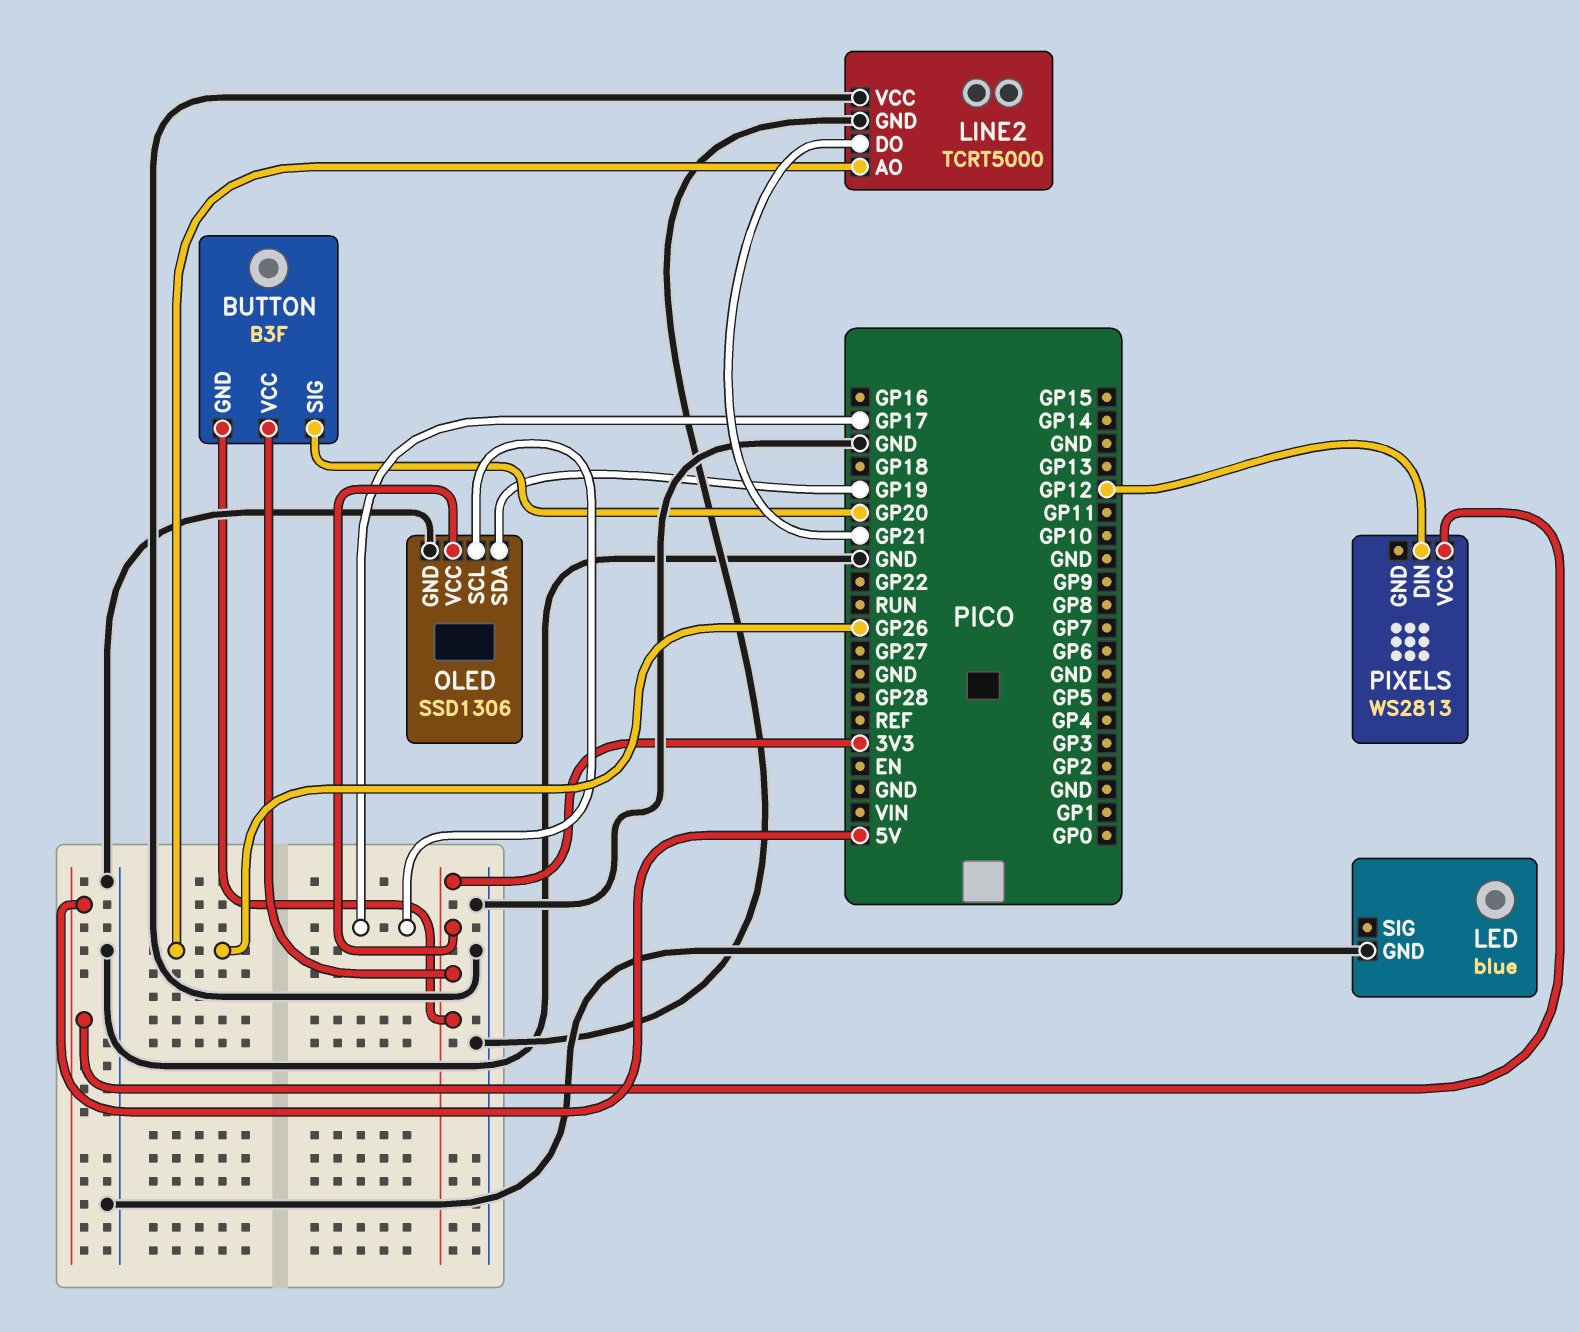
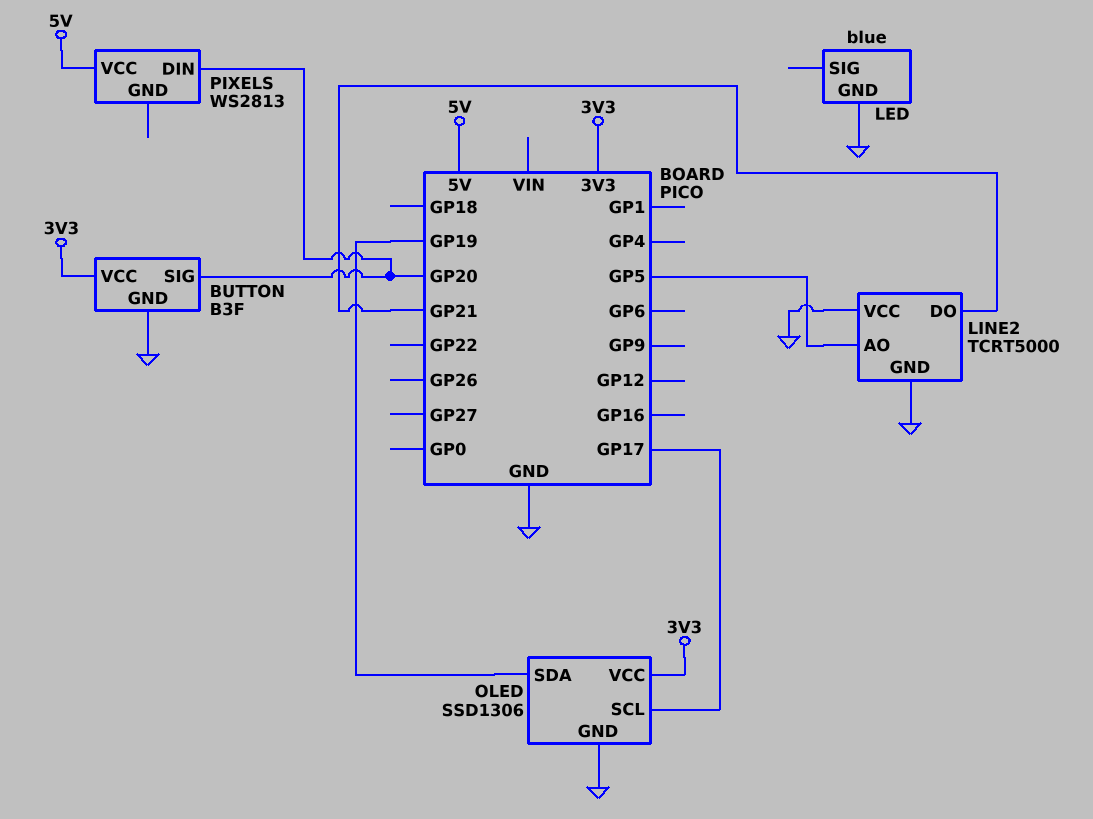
BUTTON pin GND: 3V3 -> GND
LINE2 pin AO: GP26 -> GP5
PIXELS pin DIN: GP12 -> GP20

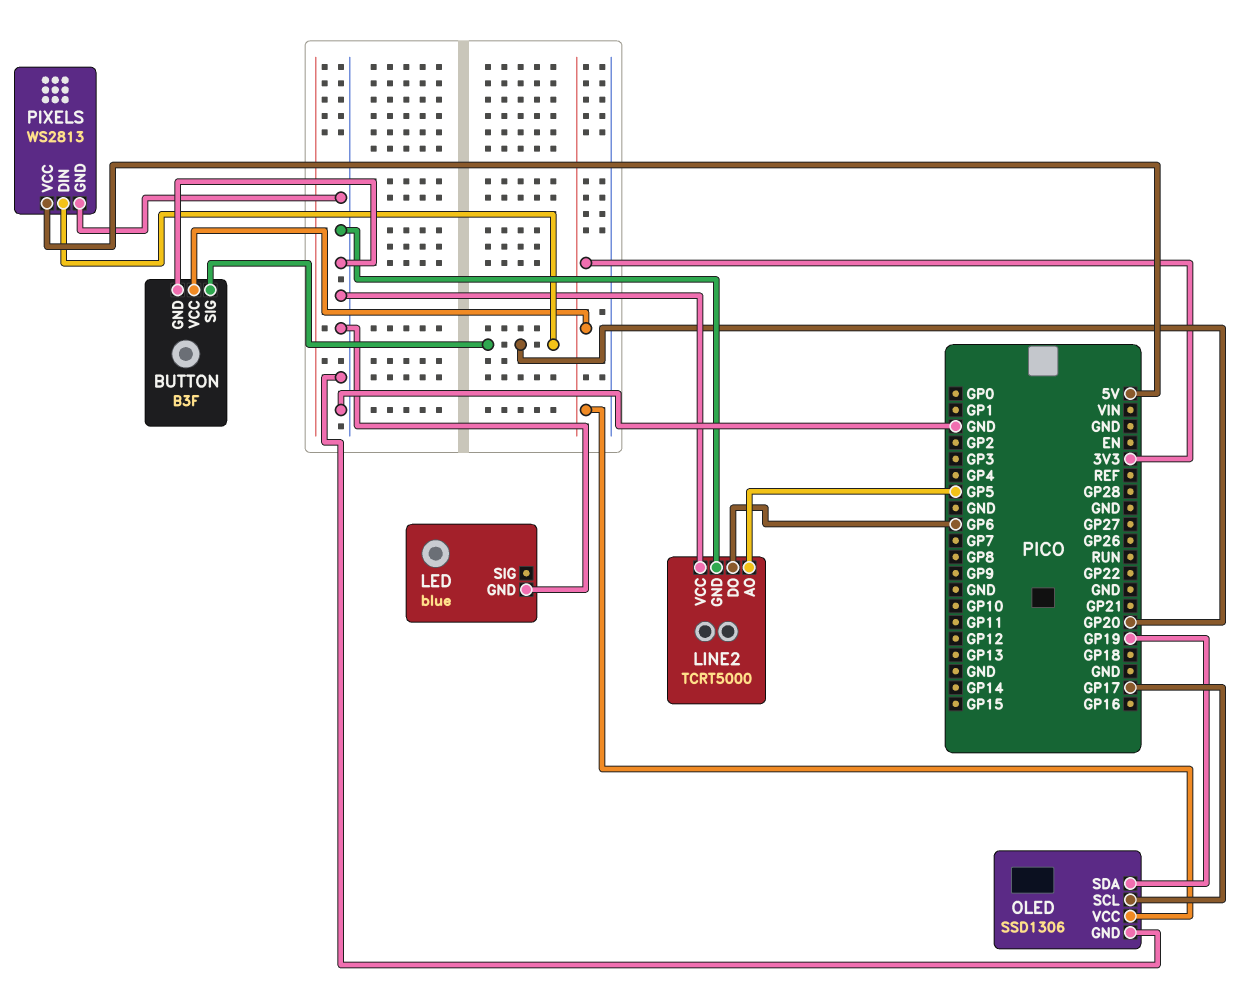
LINE2 pin DO: GP21 -> GP6
PIXELS pin GND: none -> GND

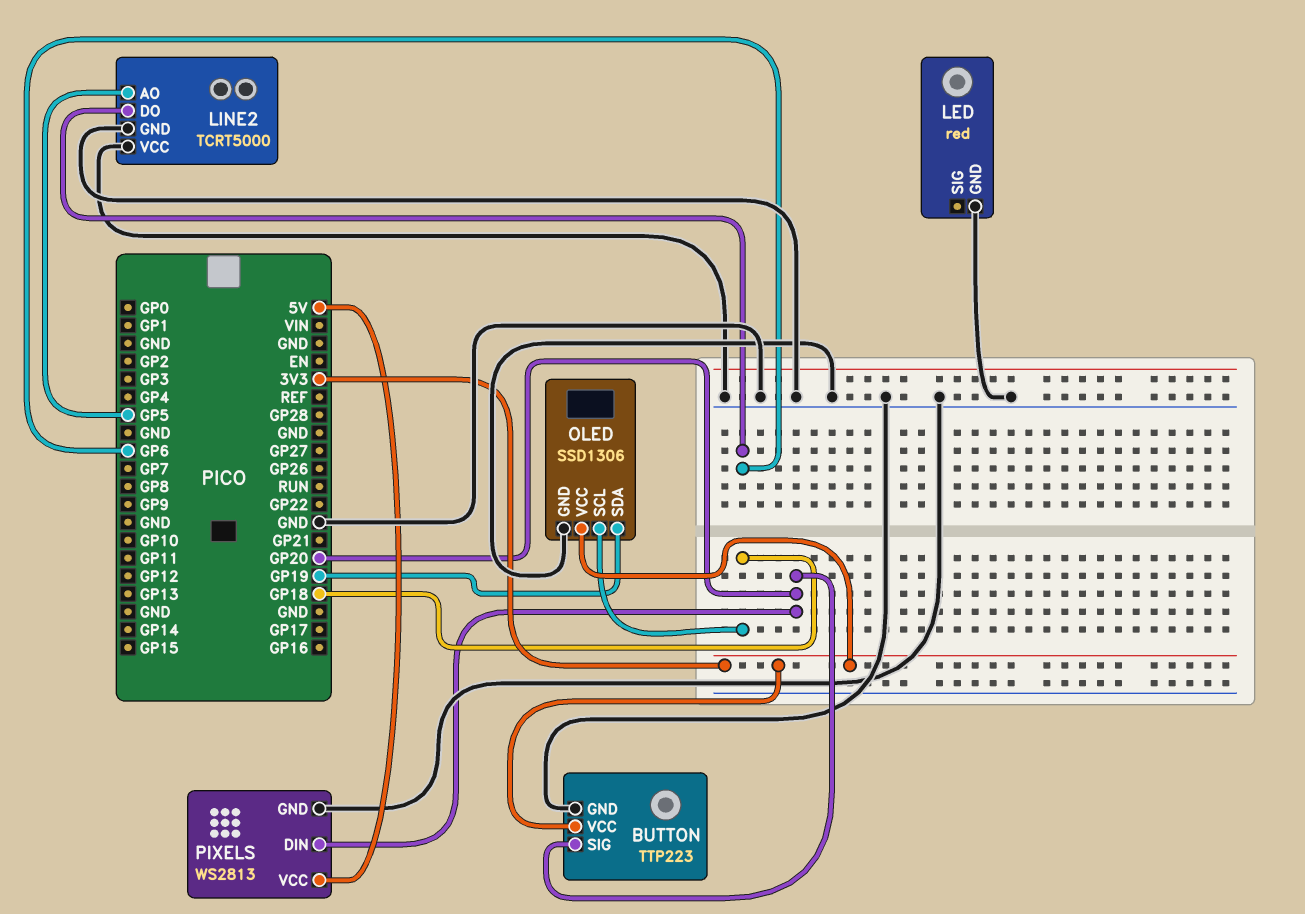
BUTTON: B3F -> TTP223
LED: blue -> red
OLED pin SCL: GP17 -> GP18

